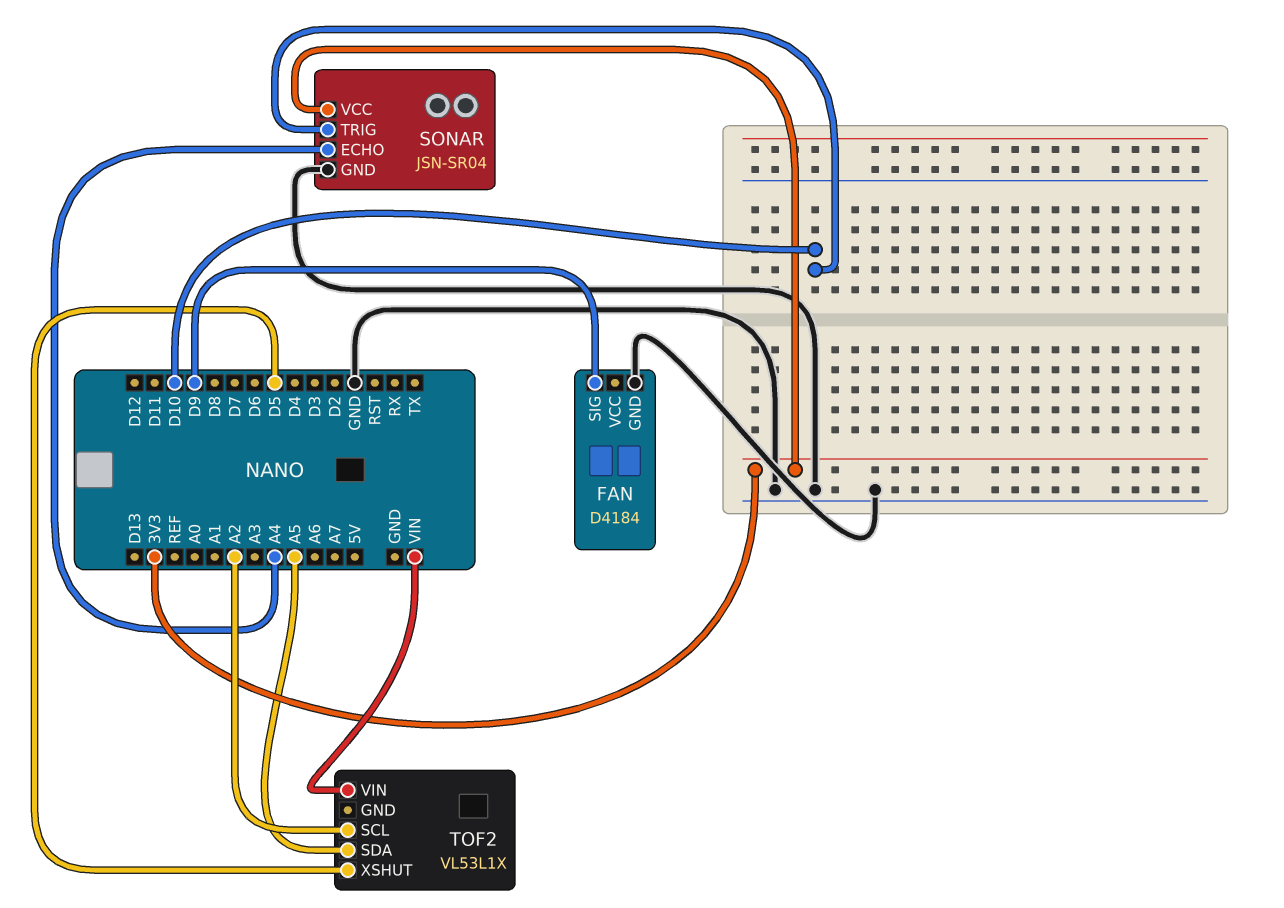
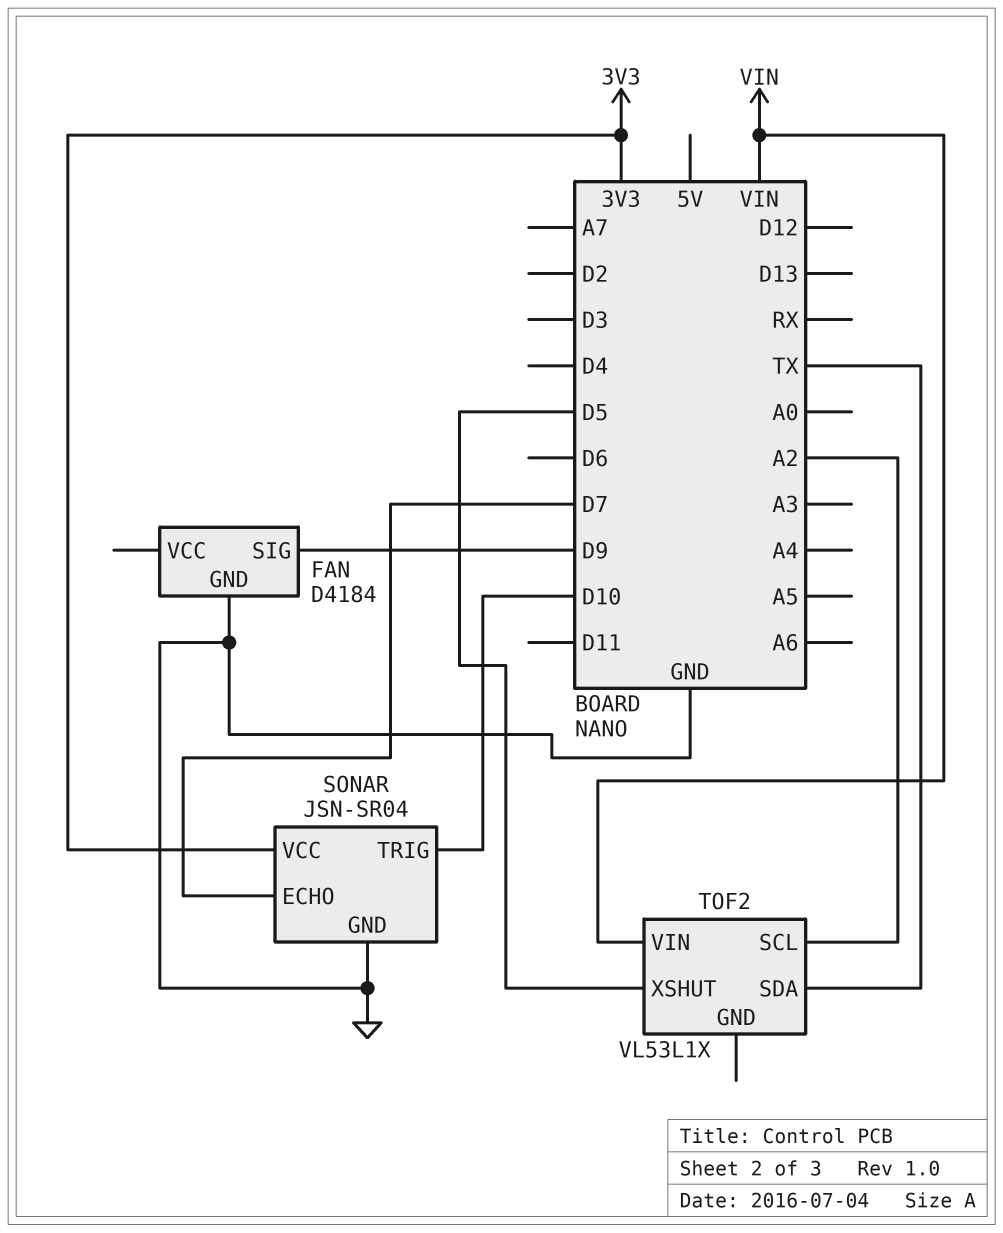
SONAR pin ECHO: A4 -> D7
TOF2 pin SDA: A5 -> TX

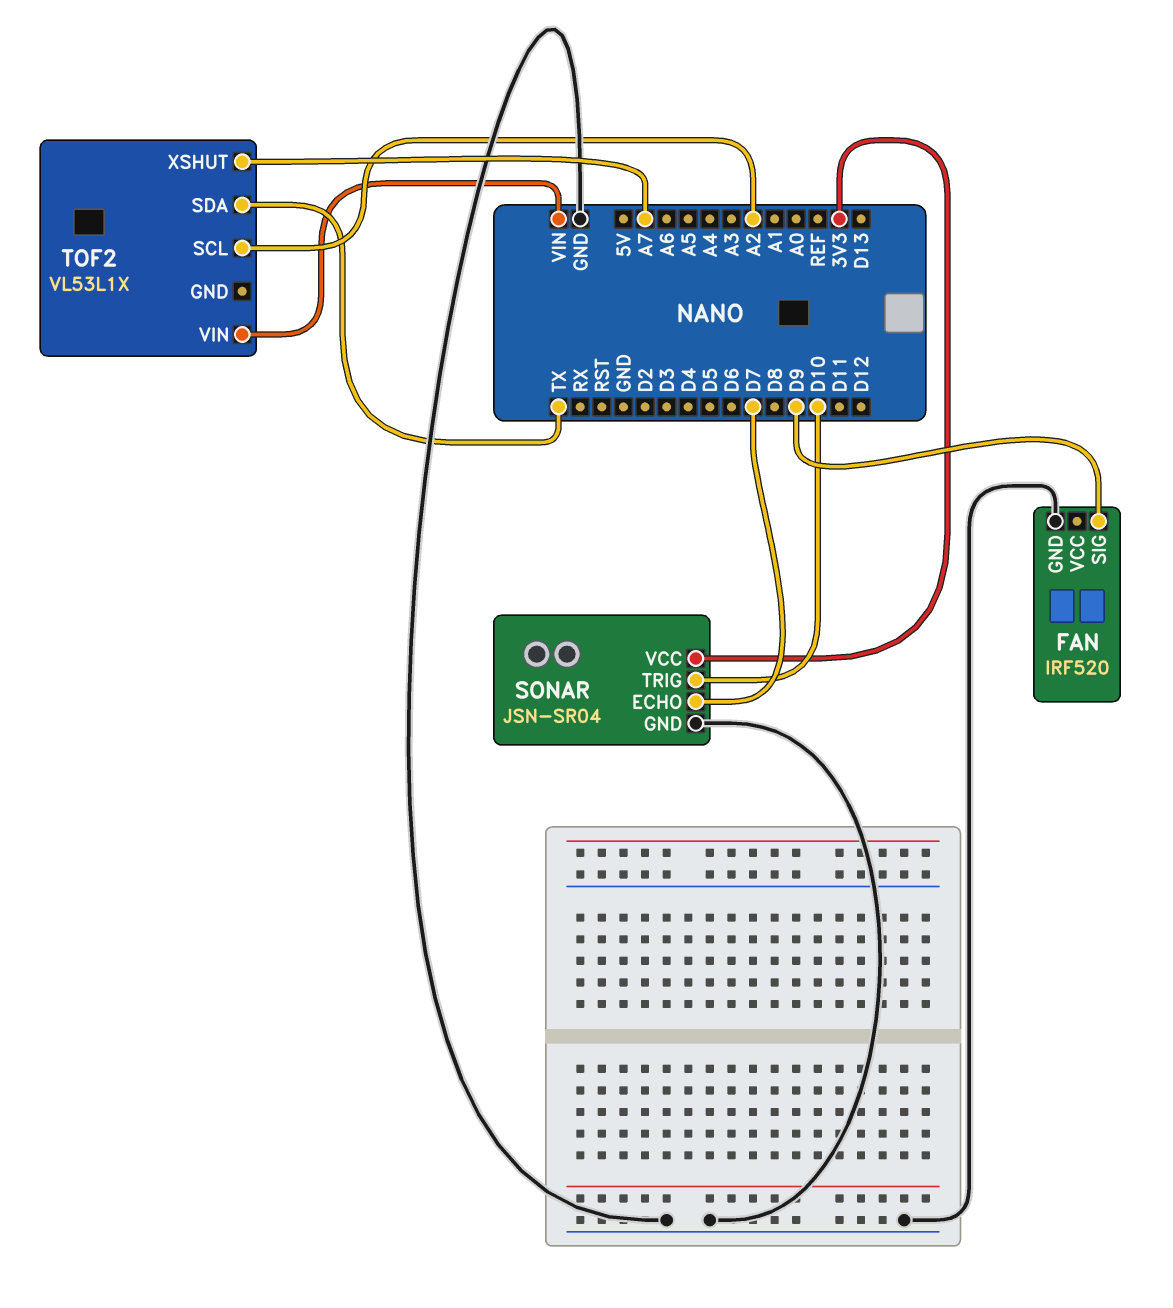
FAN: D4184 -> IRF520
TOF2 pin XSHUT: D5 -> A7

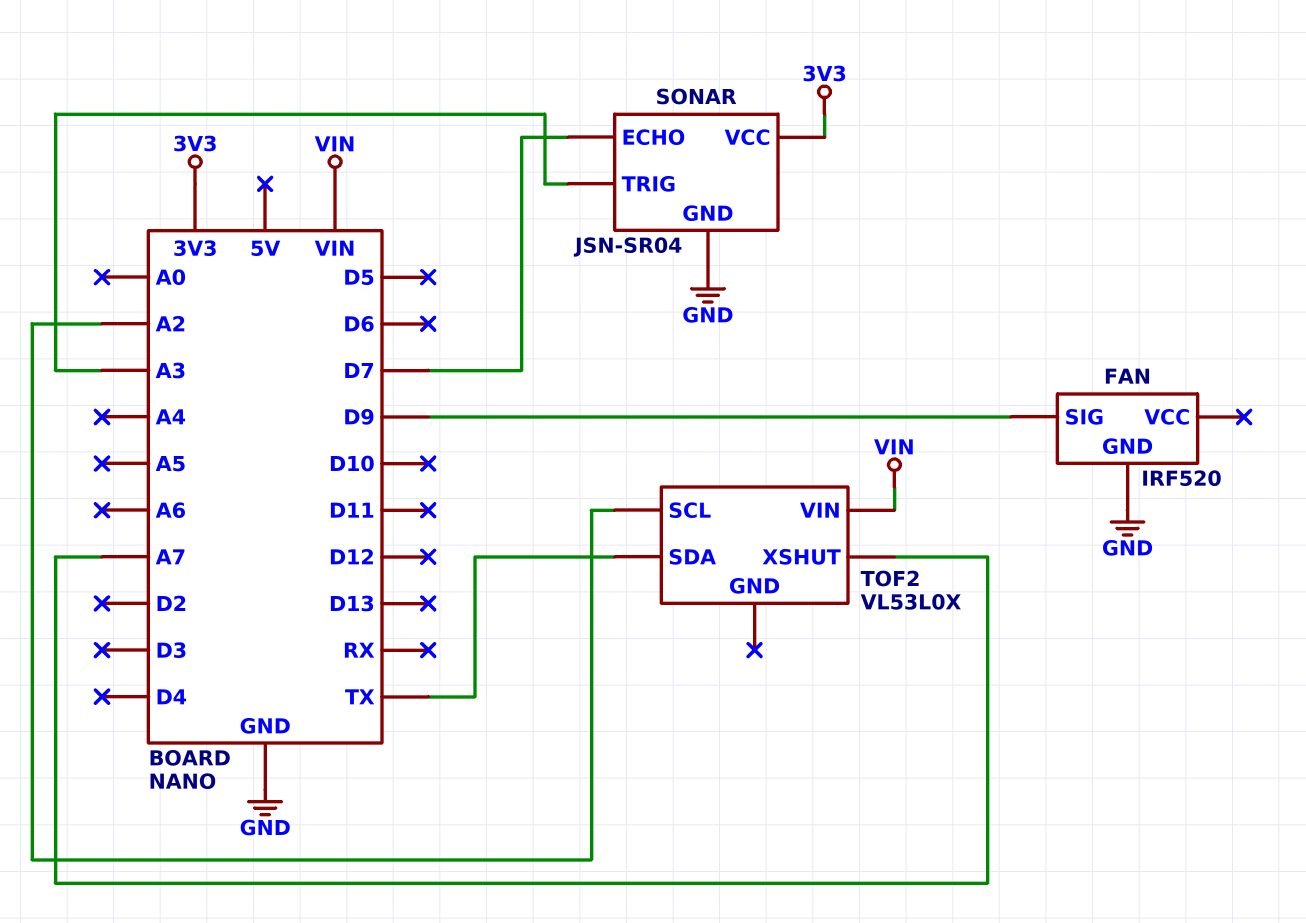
SONAR pin TRIG: D10 -> A3
TOF2: VL53L1X -> VL53L0X

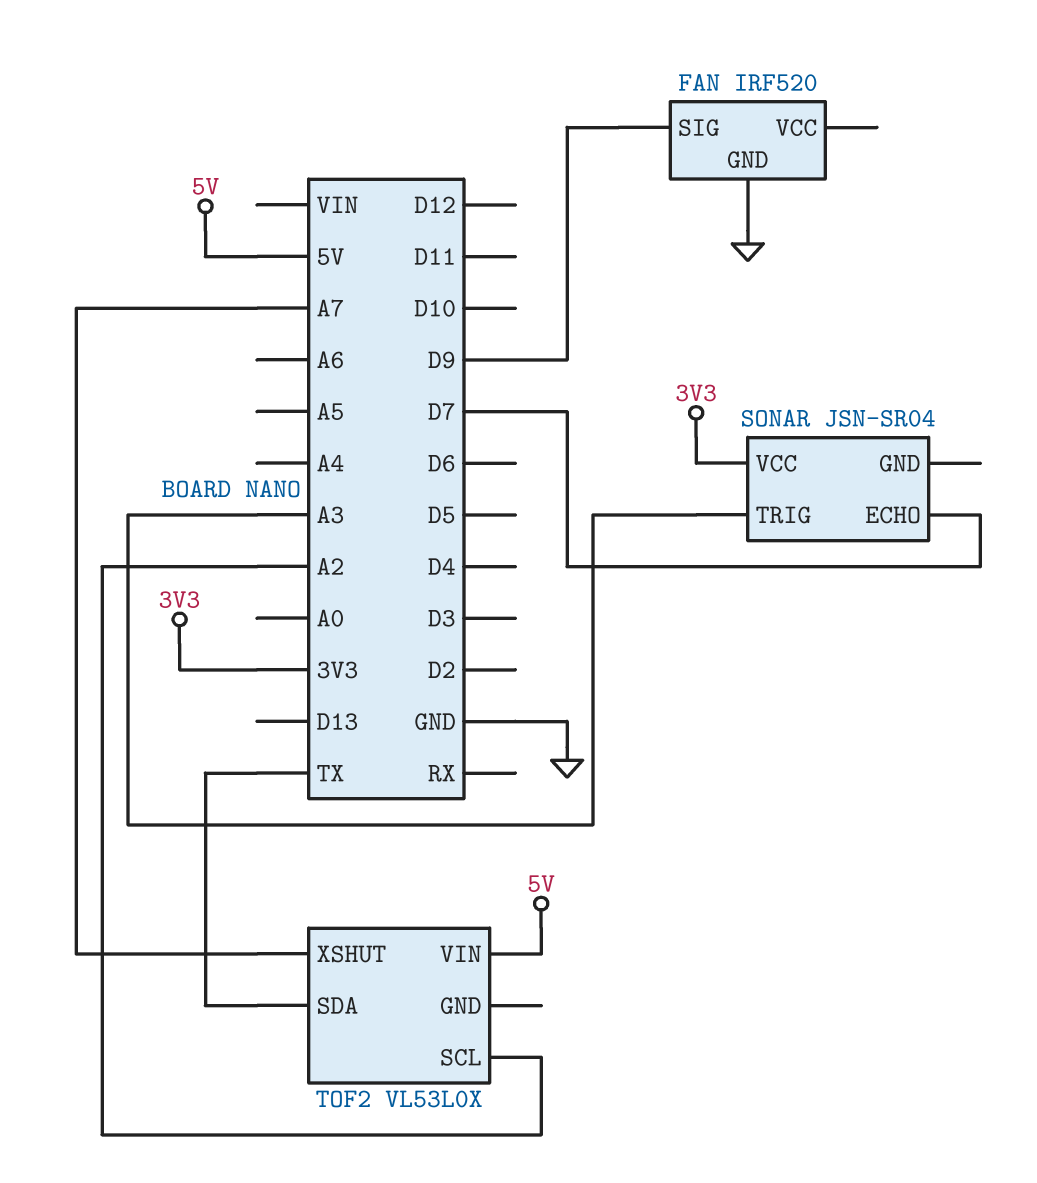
SONAR pin GND: GND -> none
TOF2 pin VIN: VIN -> 5V

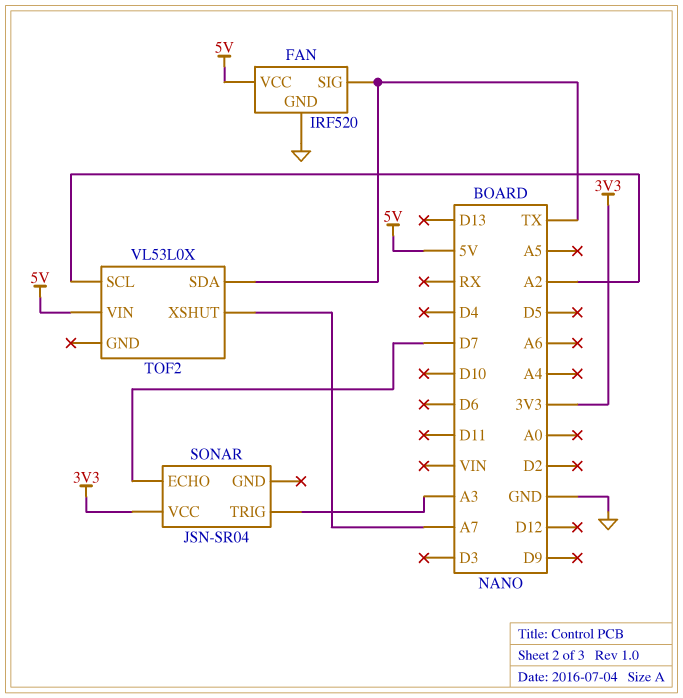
FAN pin SIG: D9 -> TX
FAN pin VCC: none -> 5V

